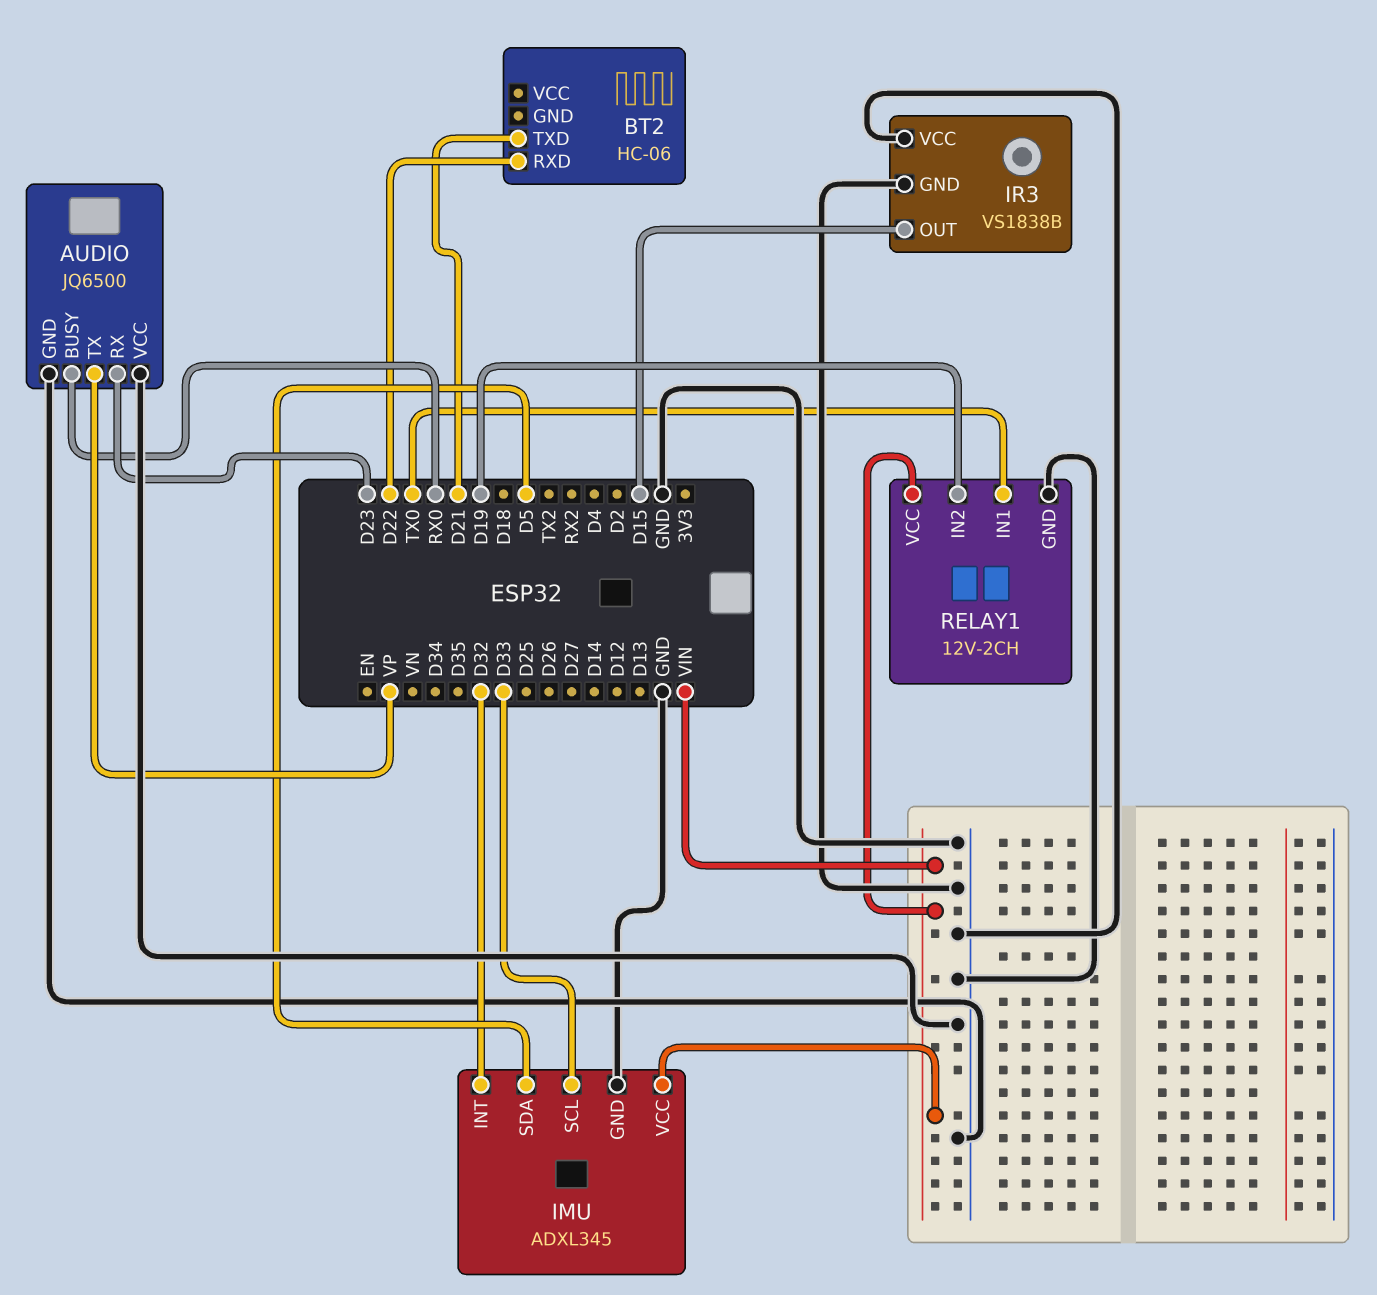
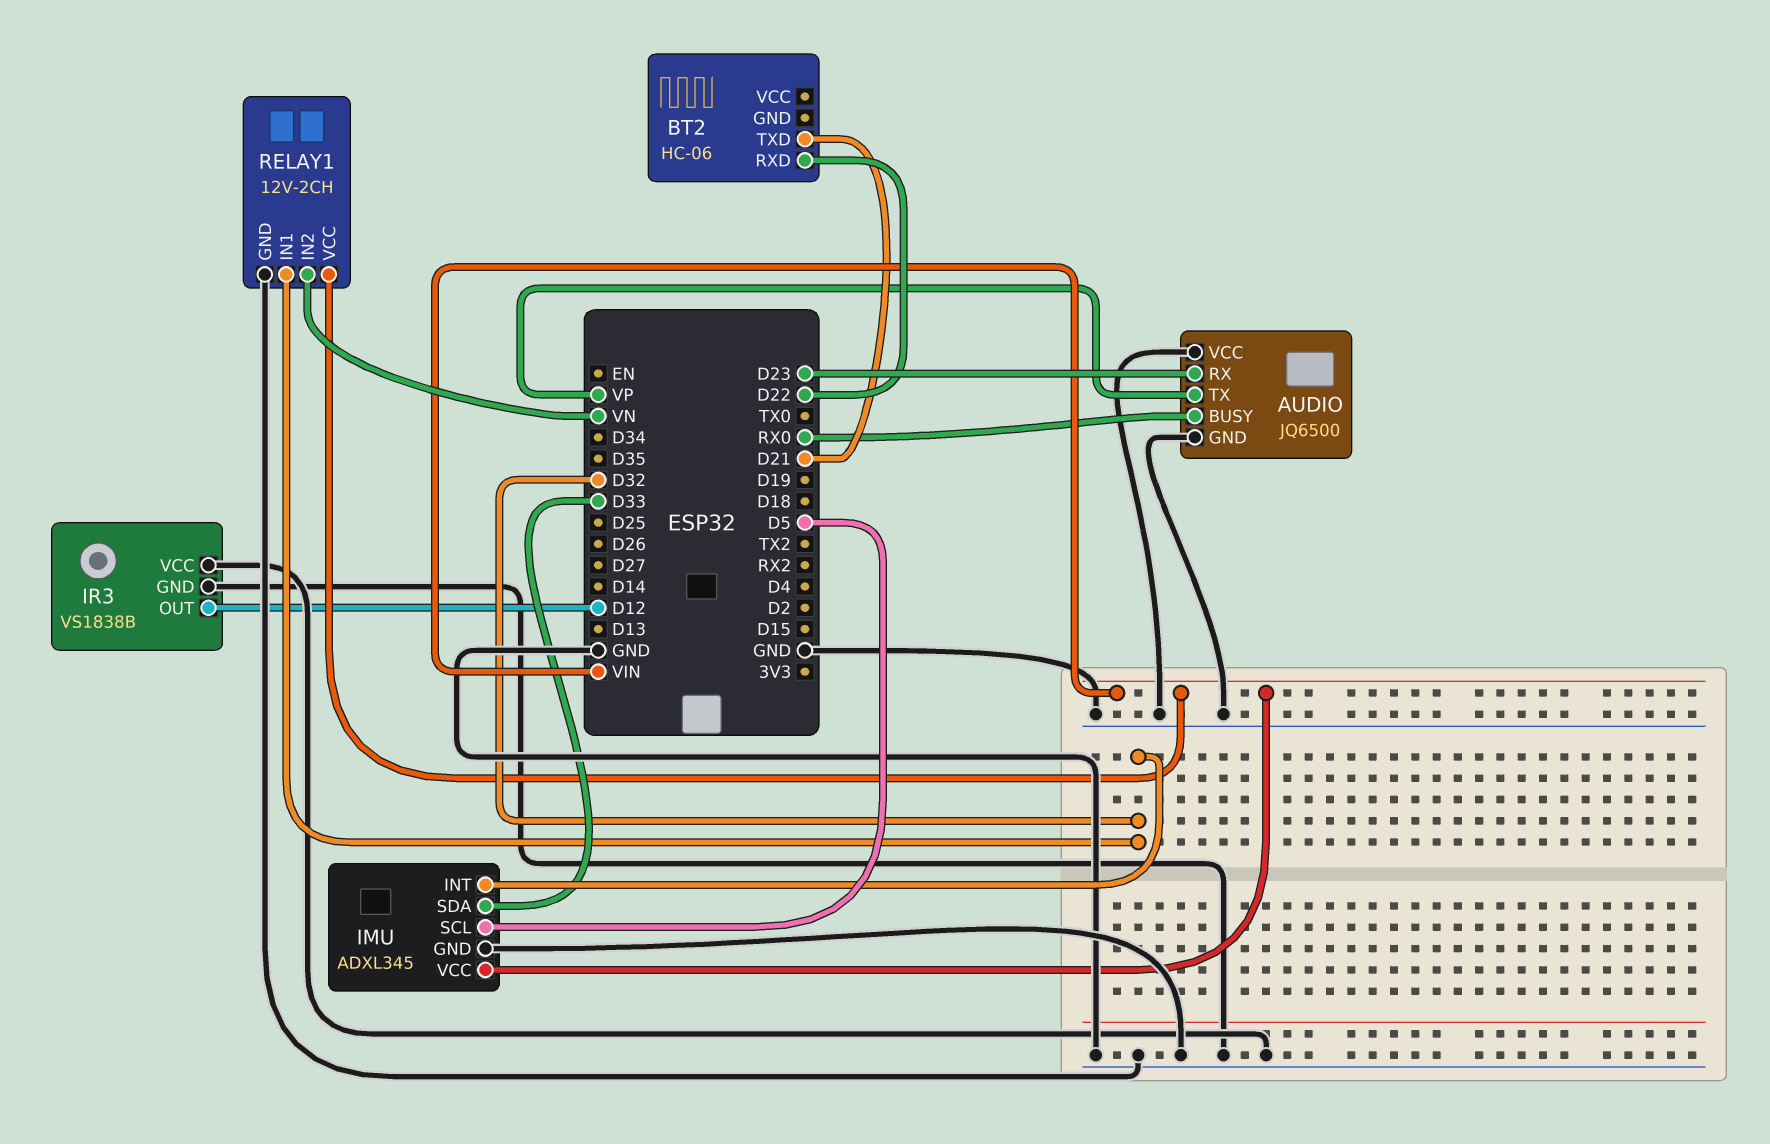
IMU pin SCL: D33 -> D5
IMU pin SDA: D5 -> D33
IR3 pin OUT: D15 -> D12
RELAY1 pin IN1: TX0 -> D32
RELAY1 pin IN2: D19 -> VN

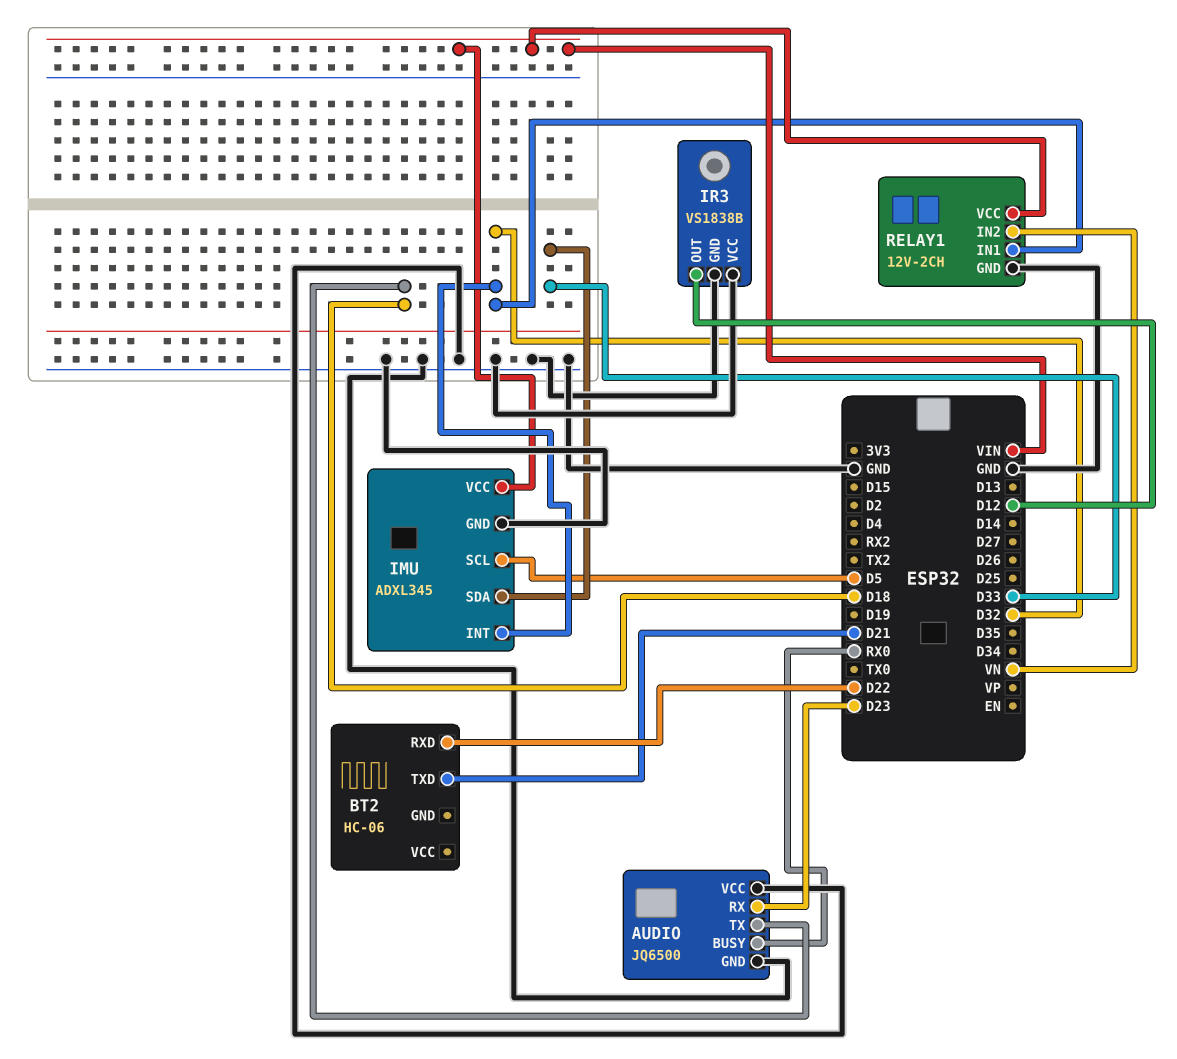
AUDIO pin TX: VP -> D18

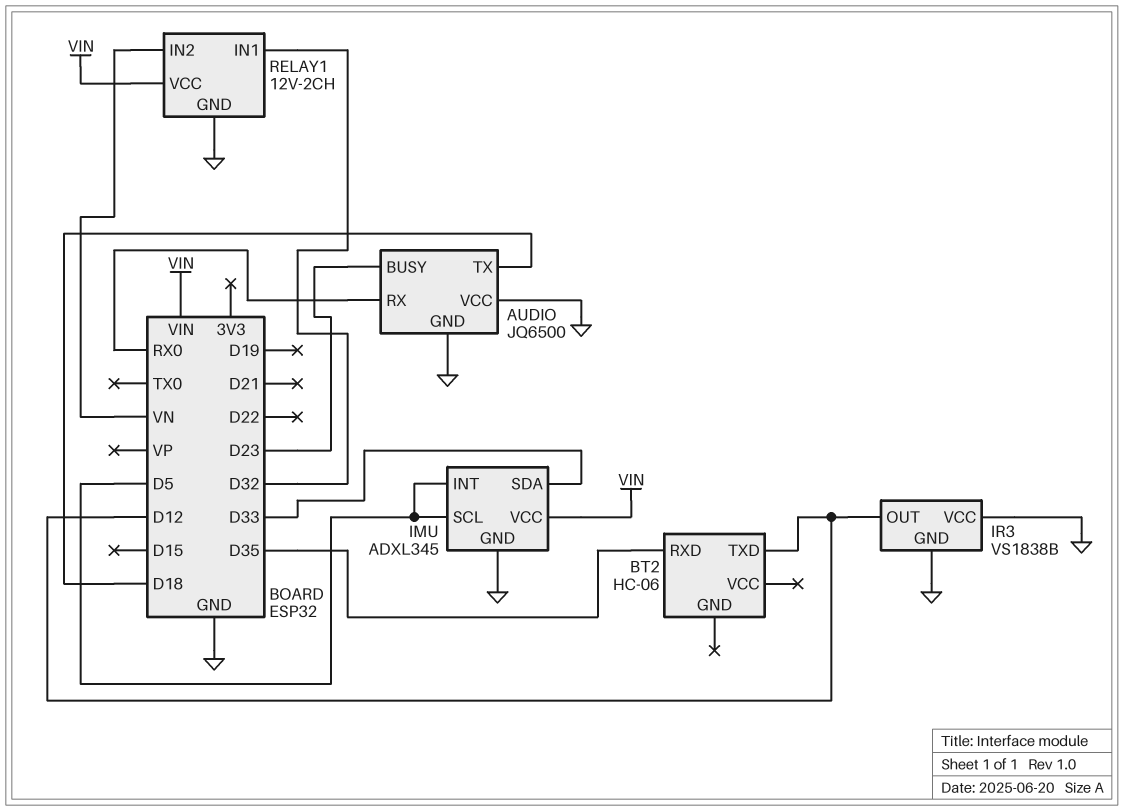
AUDIO pin BUSY: RX0 -> D23
AUDIO pin RX: D23 -> RX0
BT2 pin RXD: D22 -> D35
BT2 pin TXD: D21 -> D12
IMU pin INT: D32 -> D5

